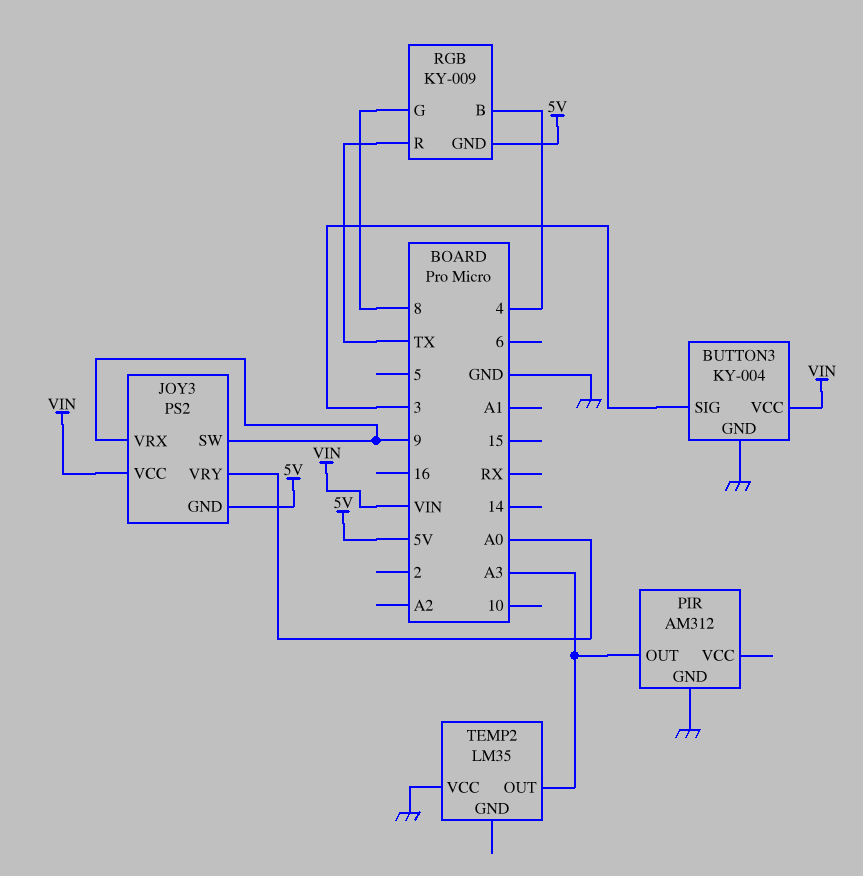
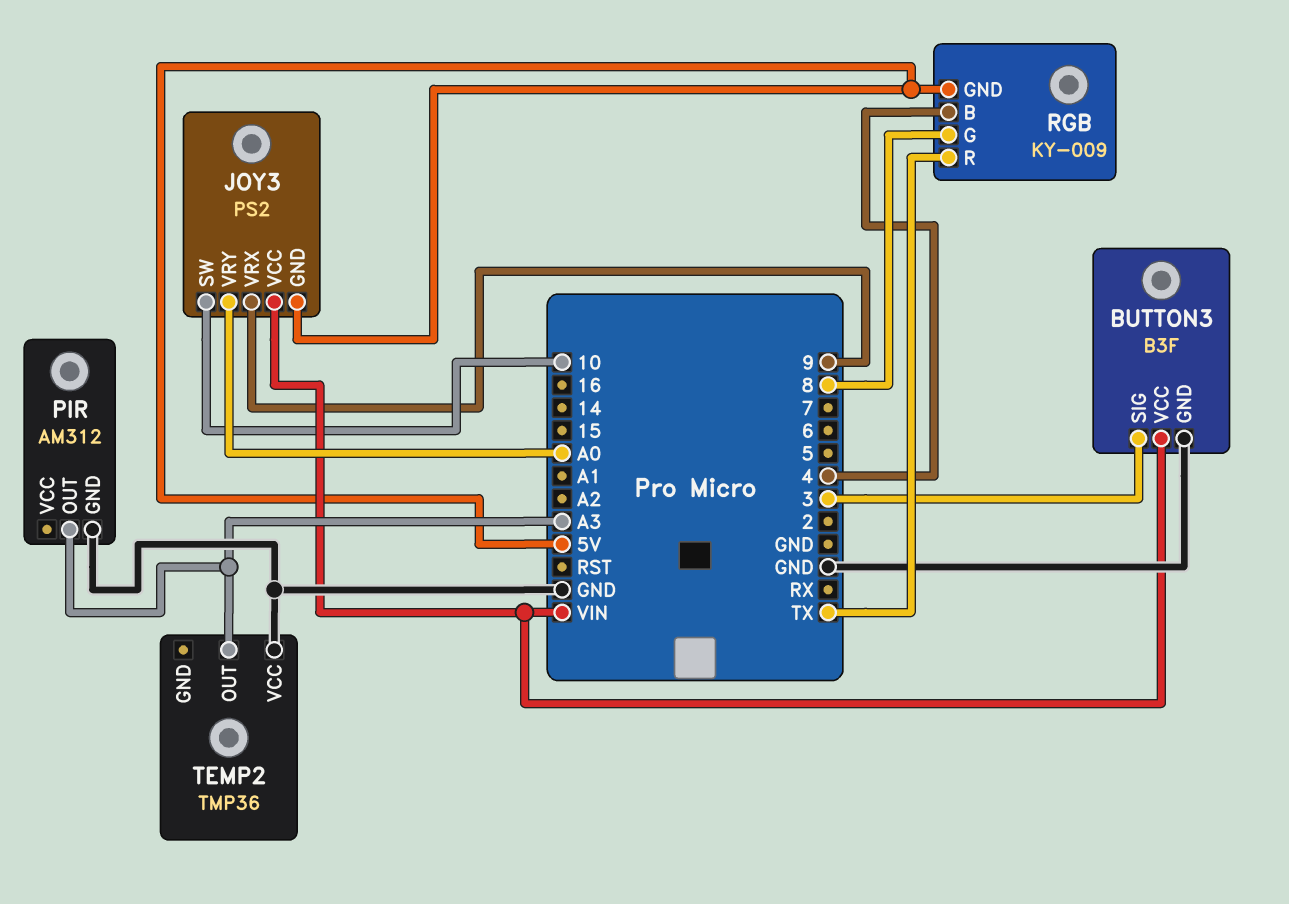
BUTTON3: KY-004 -> B3F
JOY3 pin SW: 9 -> 10
TEMP2: LM35 -> TMP36

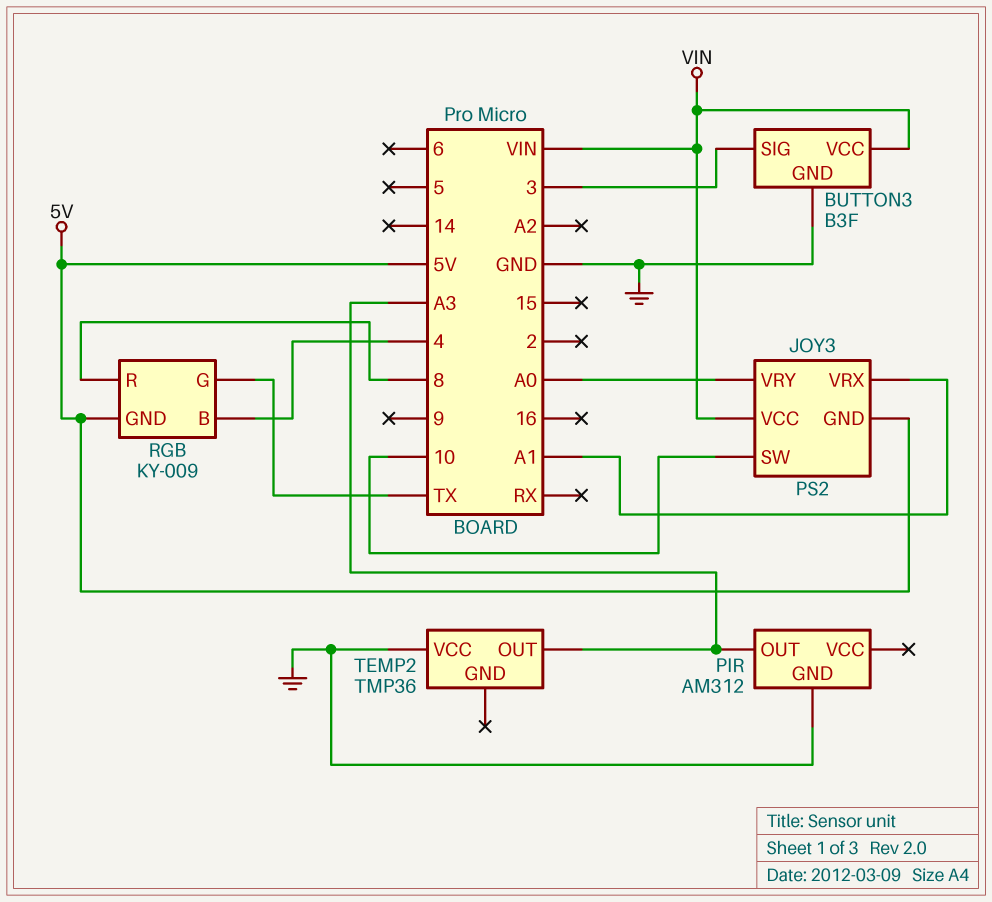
JOY3 pin VRX: 9 -> A1
RGB pin G: 8 -> TX
RGB pin R: TX -> 8

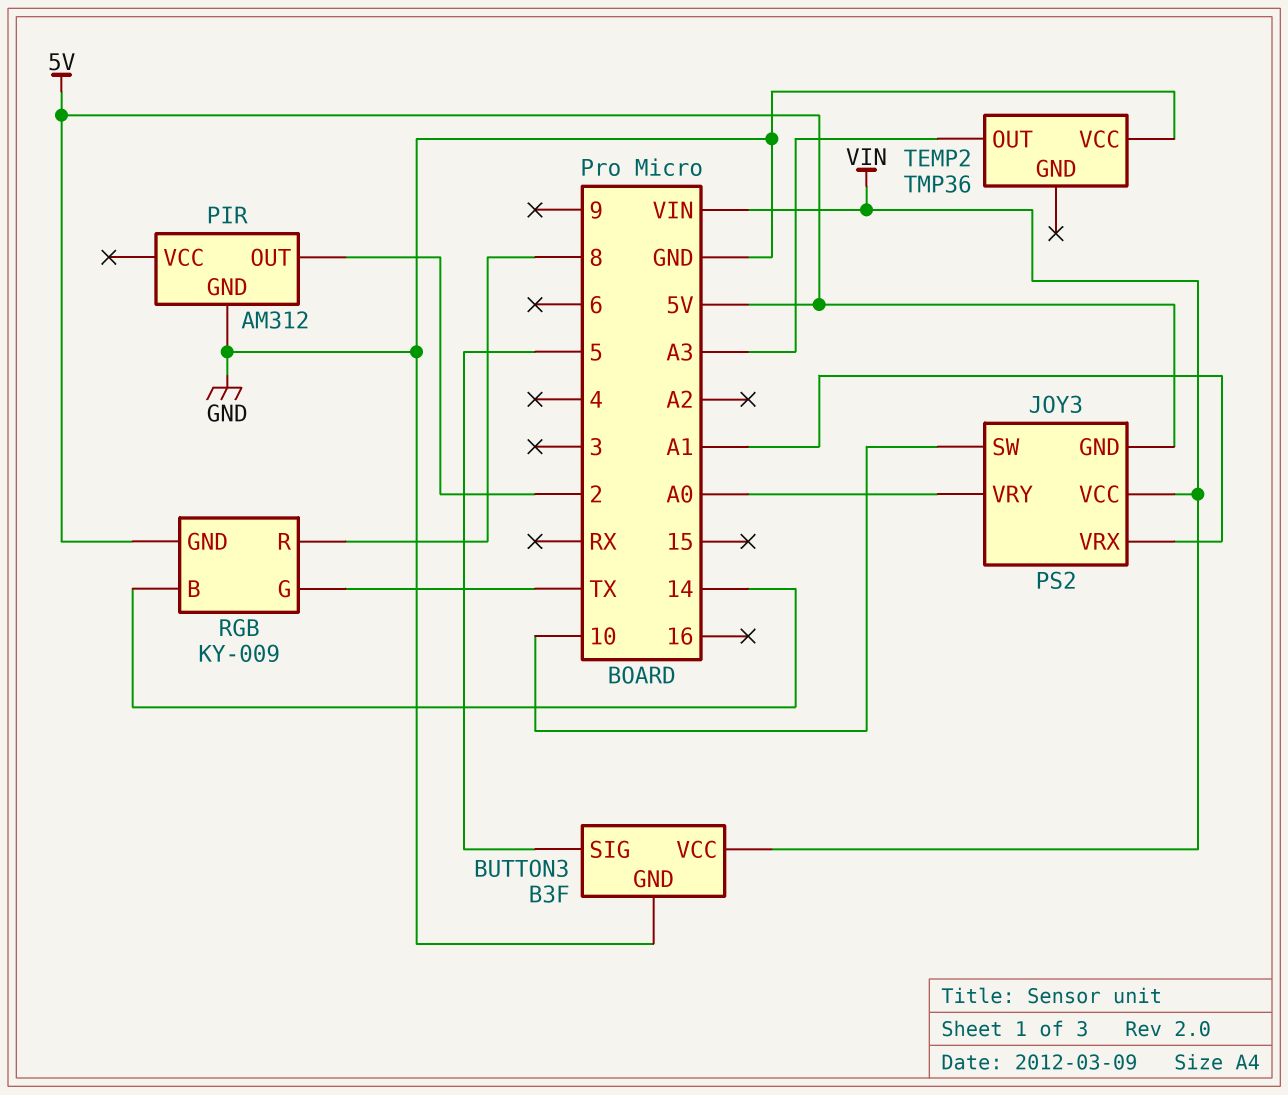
BUTTON3 pin SIG: 3 -> 5
PIR pin OUT: A3 -> 2
RGB pin B: 4 -> 14

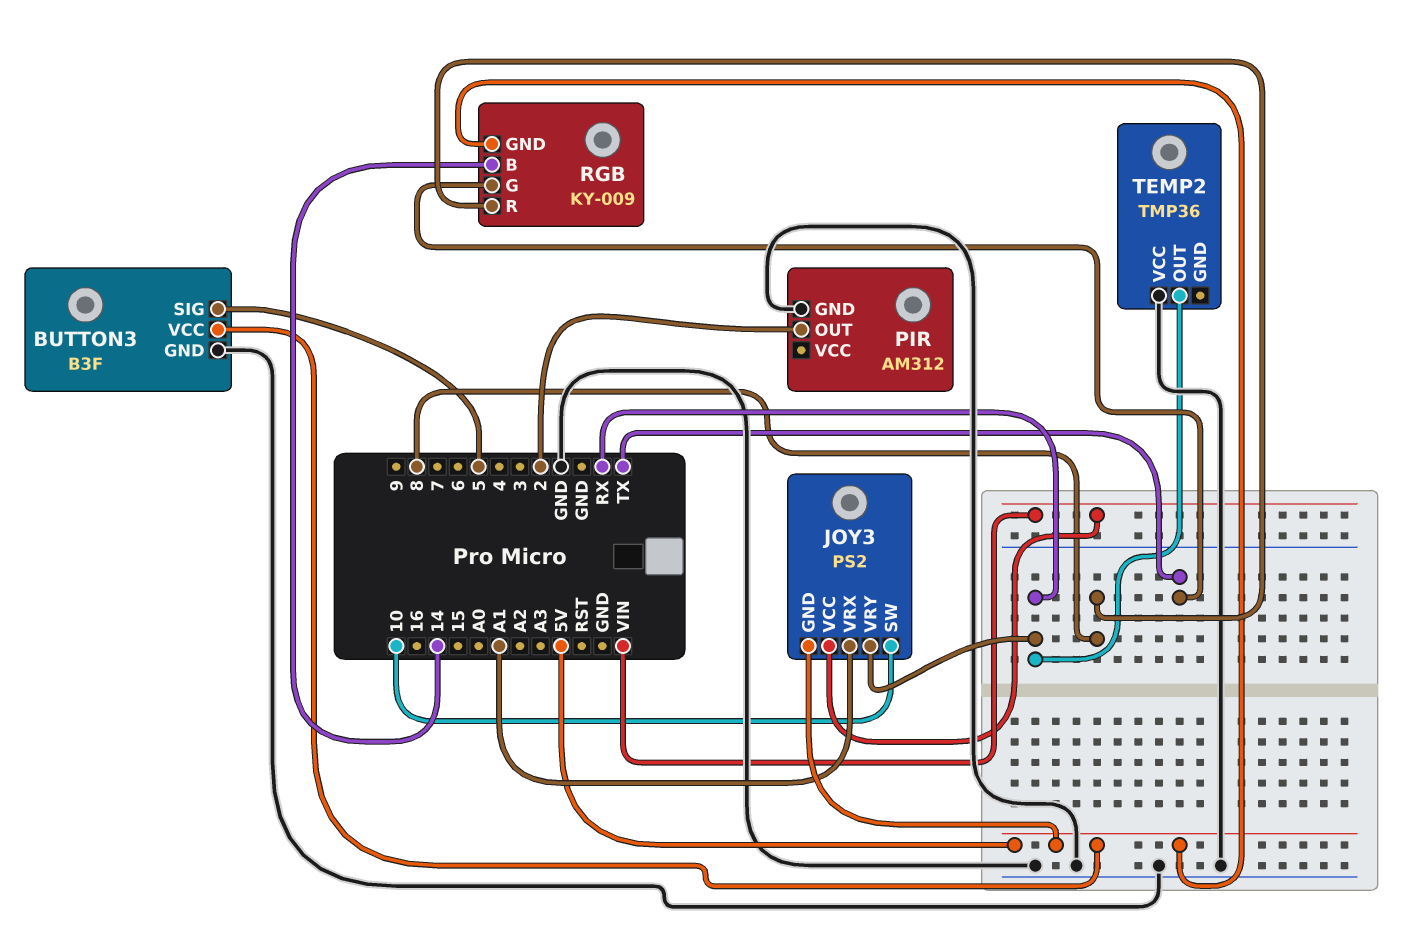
BUTTON3 pin VCC: VIN -> 5V
JOY3 pin VRY: A0 -> RX
TEMP2 pin OUT: A3 -> RX

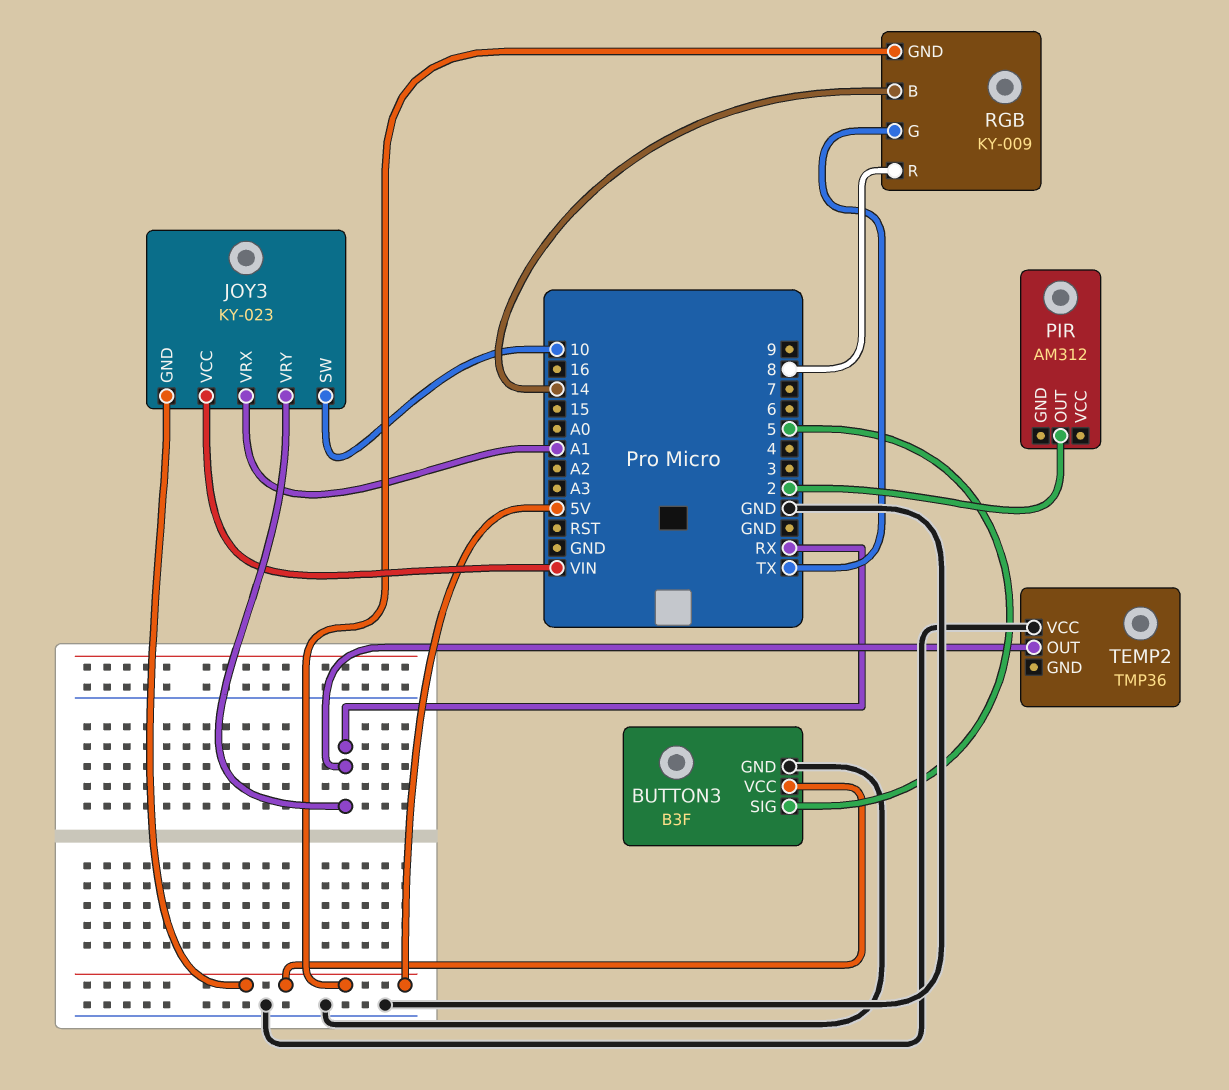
JOY3: PS2 -> KY-023
PIR pin GND: GND -> none

